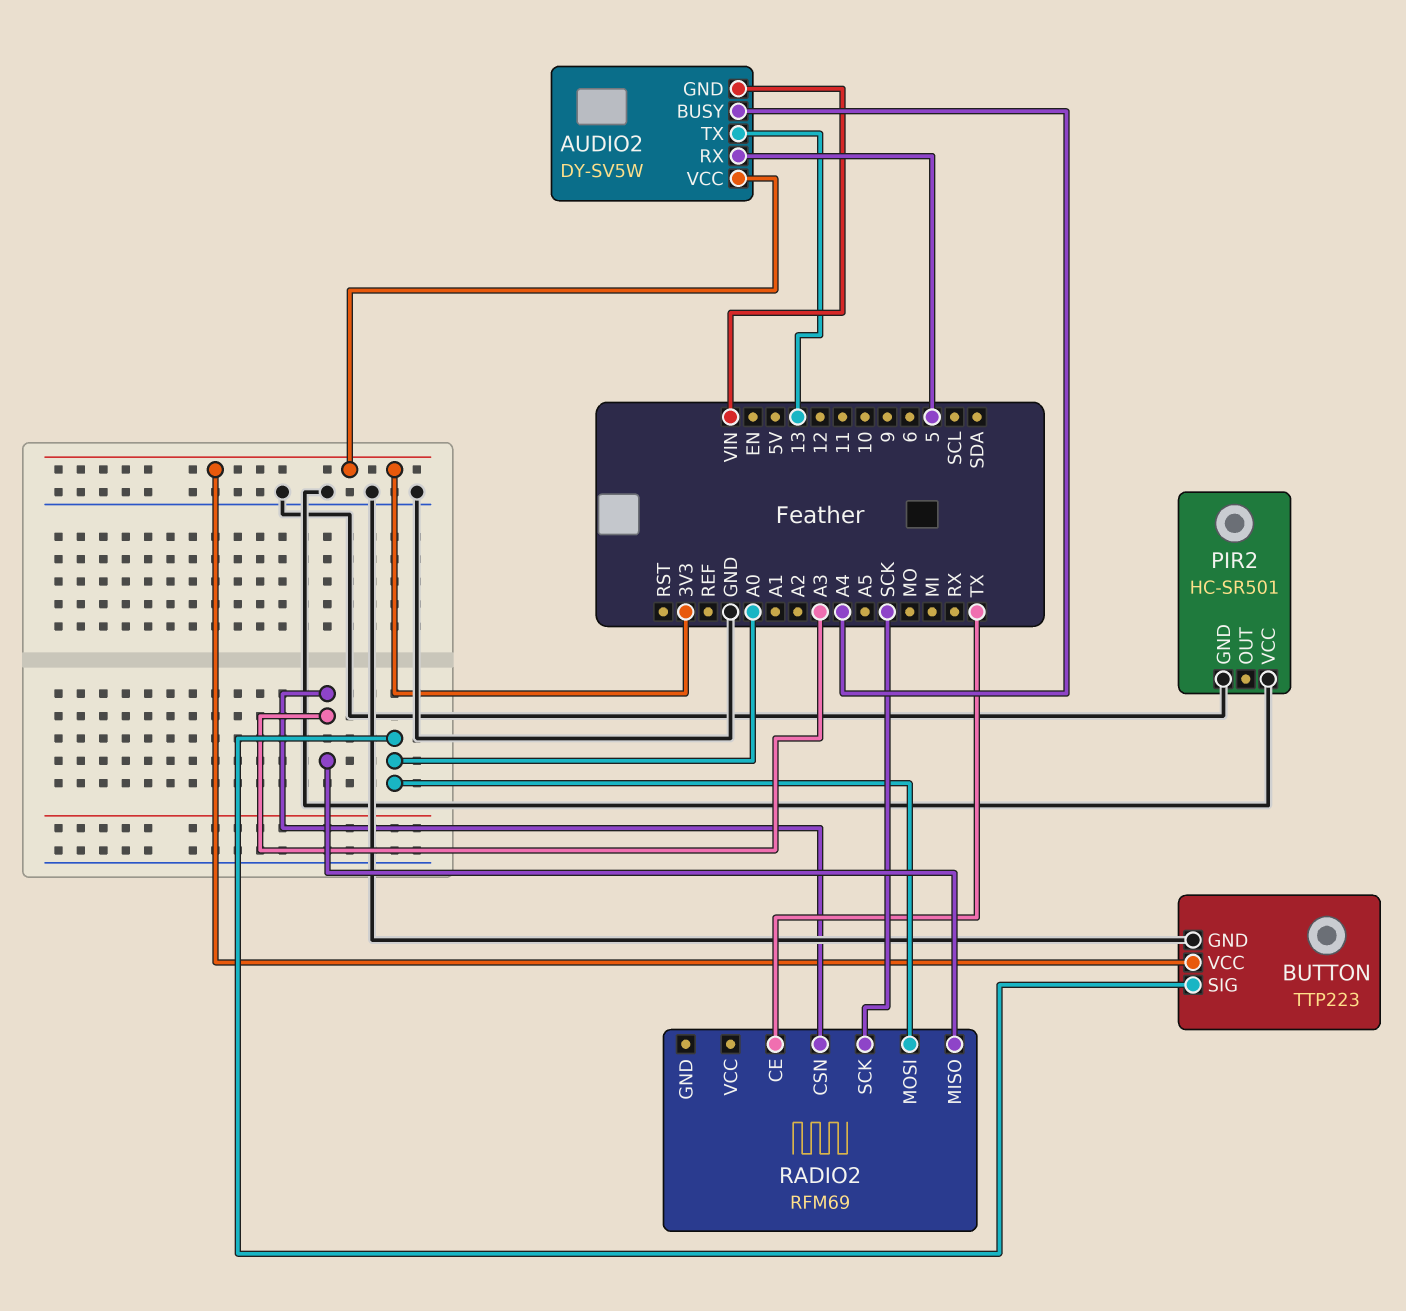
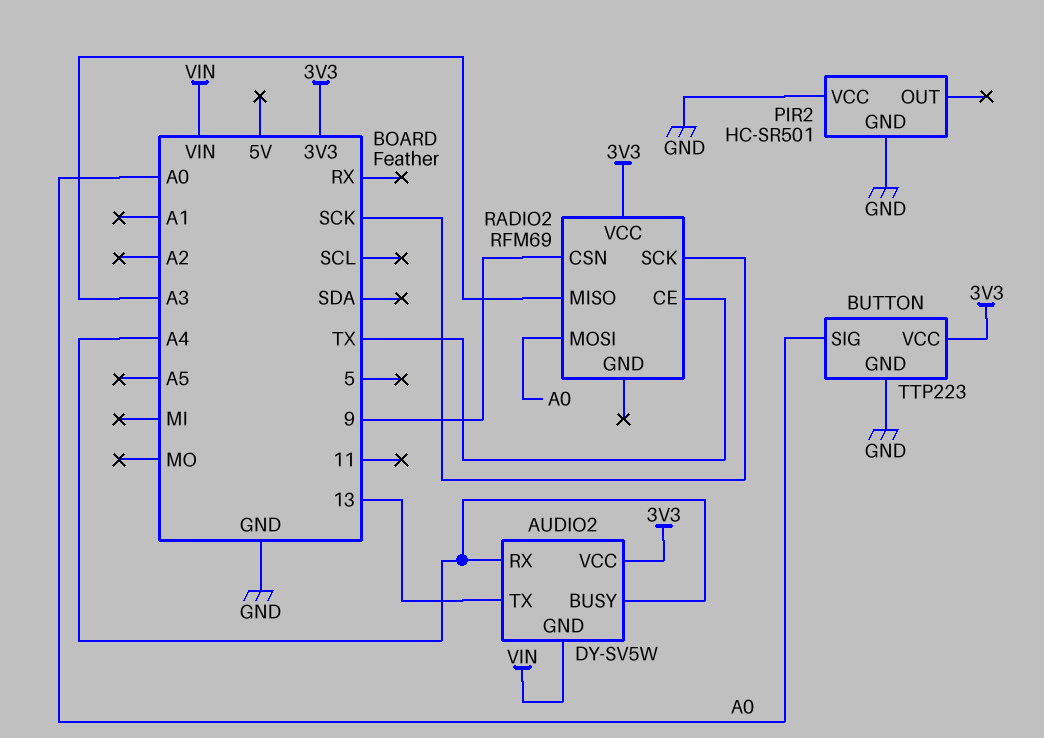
AUDIO2 pin RX: 5 -> A4
RADIO2 pin CSN: A3 -> 9
RADIO2 pin VCC: none -> 3V3

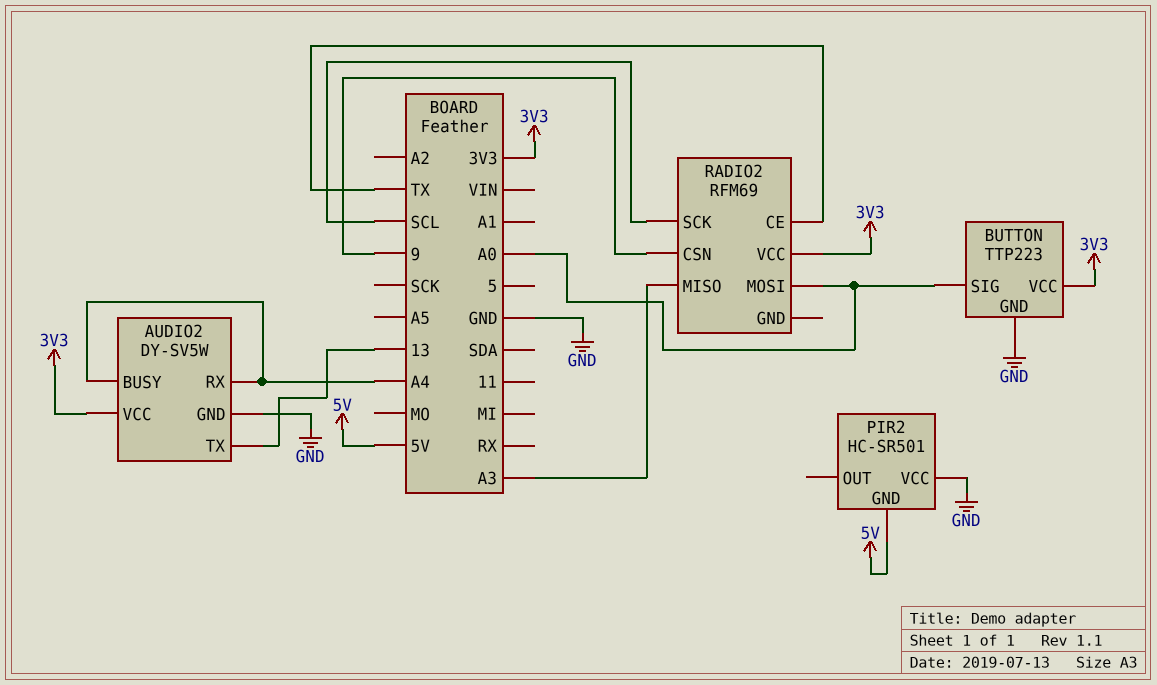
AUDIO2 pin GND: VIN -> GND
PIR2 pin GND: GND -> 5V
RADIO2 pin SCK: SCK -> SCL

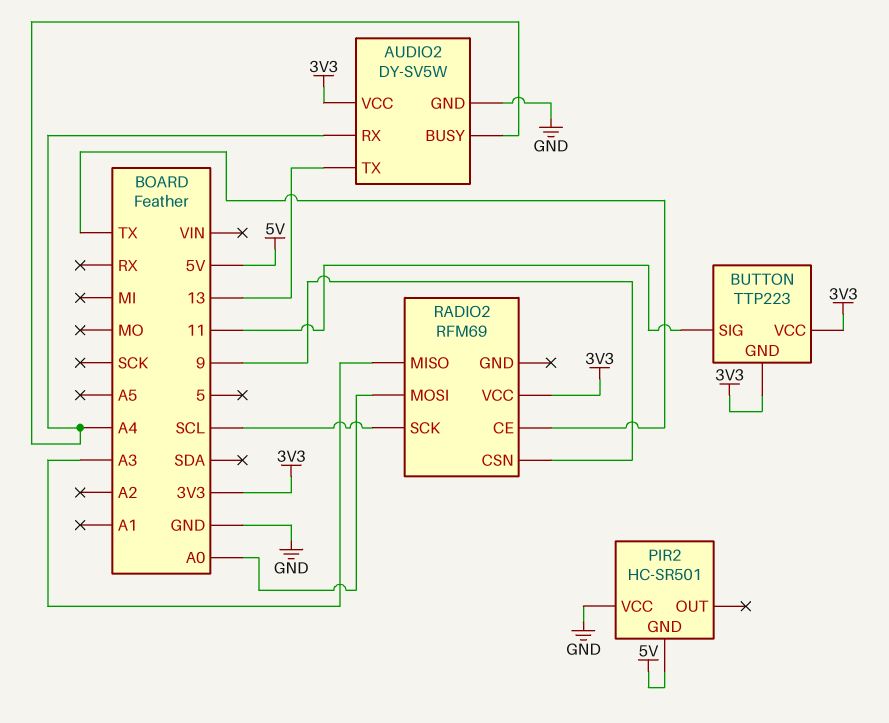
BUTTON pin GND: GND -> 3V3
BUTTON pin SIG: A0 -> 11

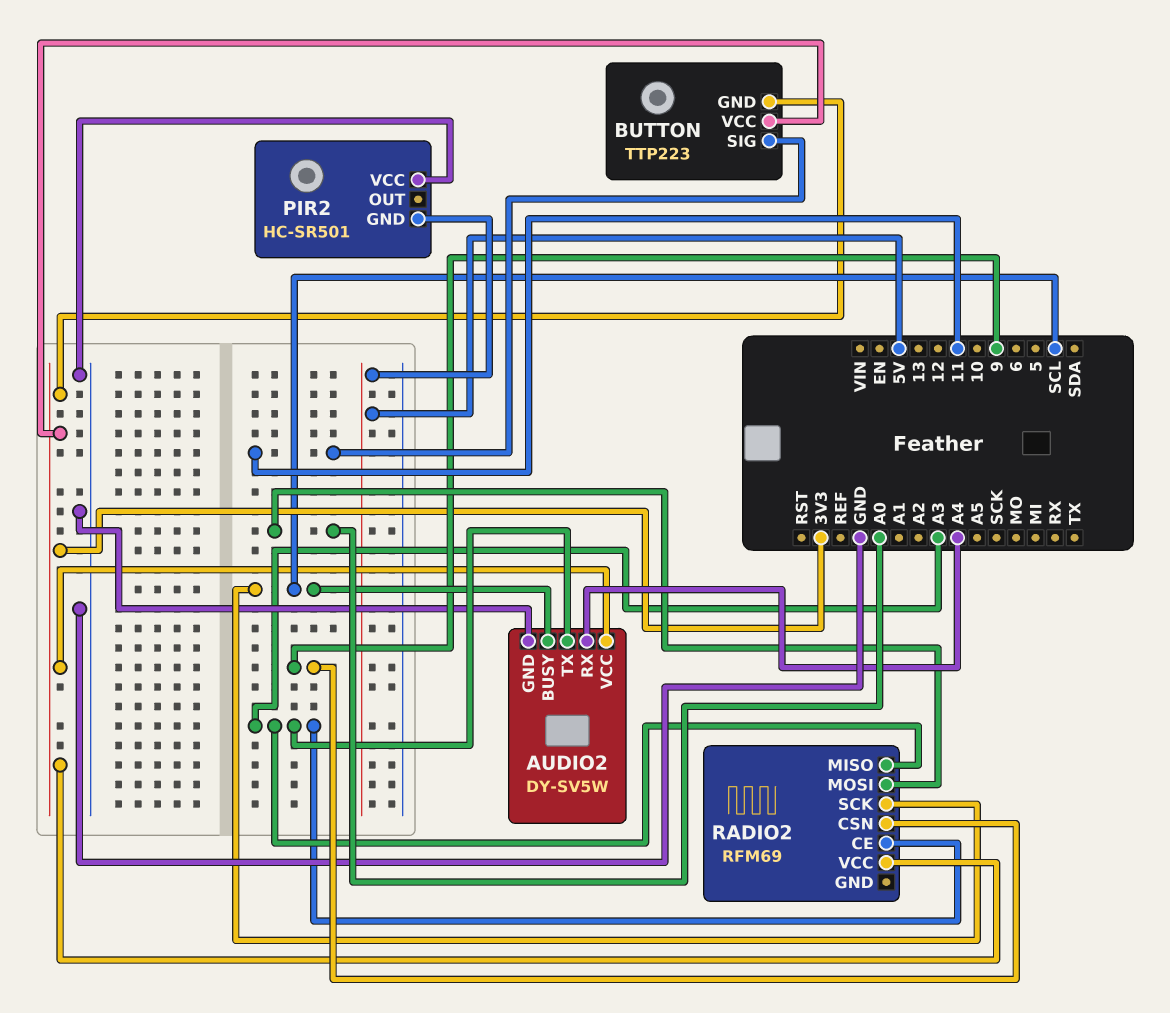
AUDIO2 pin BUSY: A4 -> SCL
AUDIO2 pin TX: 13 -> A3
RADIO2 pin CE: TX -> A3

